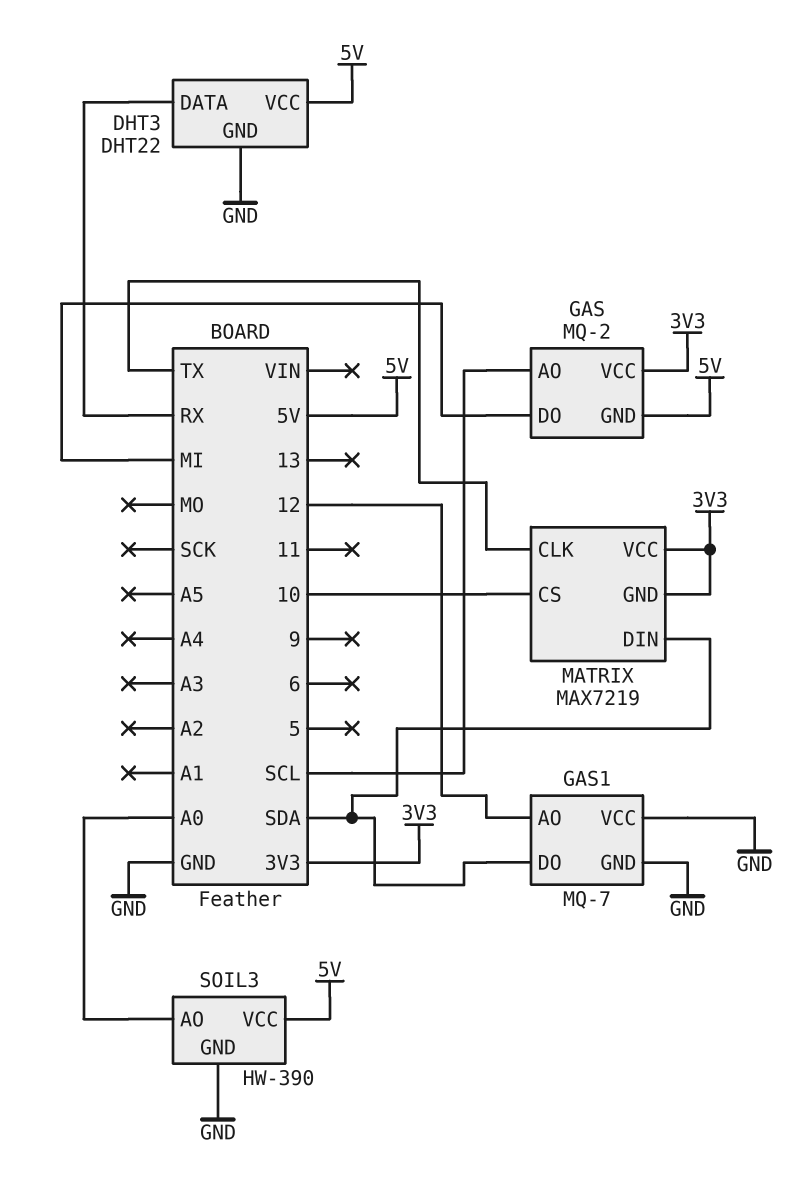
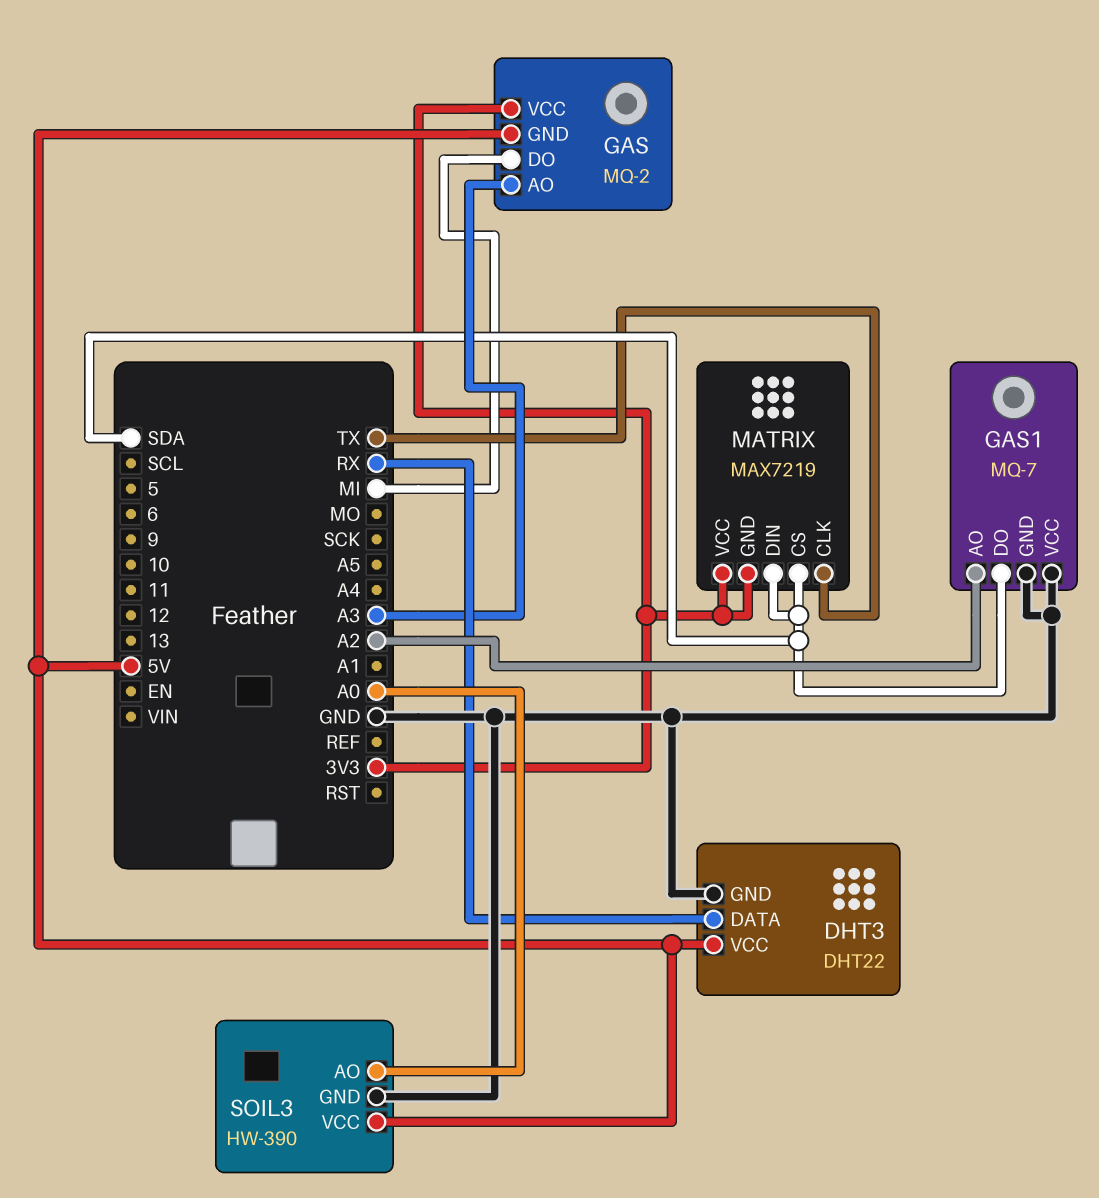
GAS pin AO: SCL -> A3
GAS1 pin AO: 12 -> A2
MATRIX pin CS: 10 -> SDA

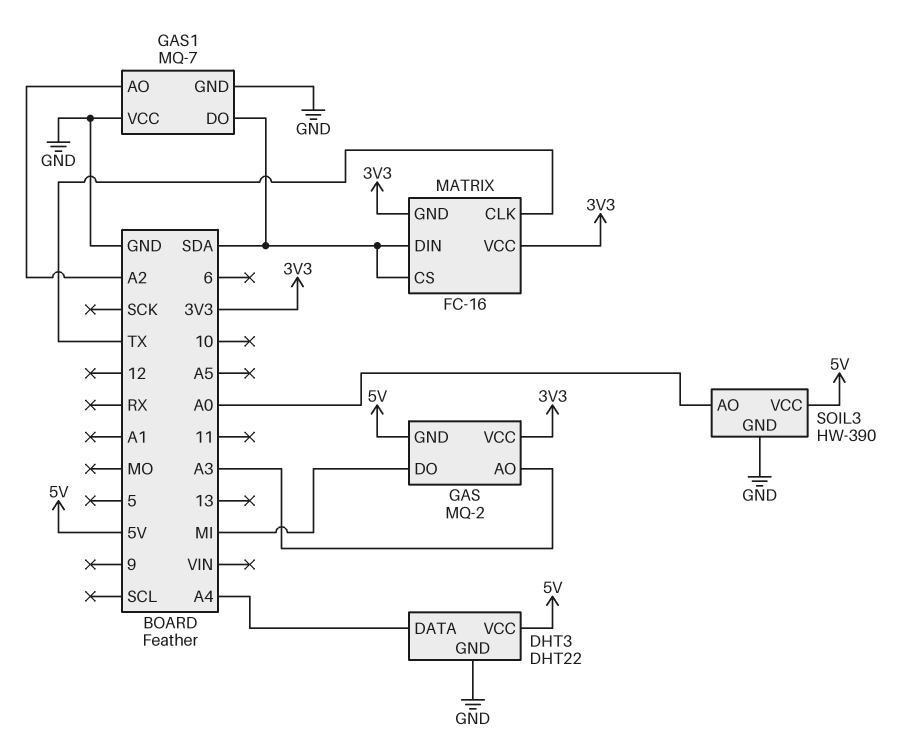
DHT3 pin DATA: RX -> A4
MATRIX: MAX7219 -> FC-16

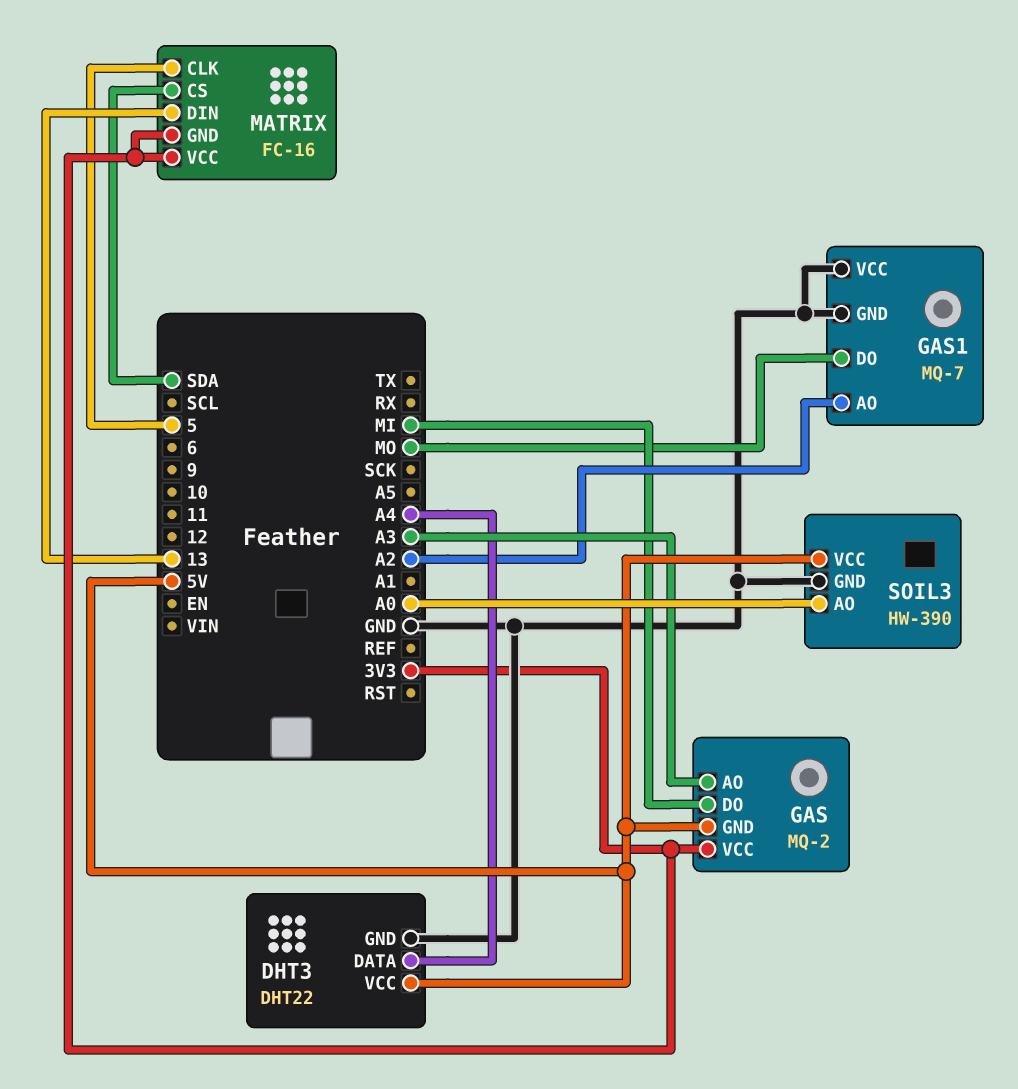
GAS1 pin DO: SDA -> MO
MATRIX pin CLK: TX -> 5
MATRIX pin DIN: SDA -> 13

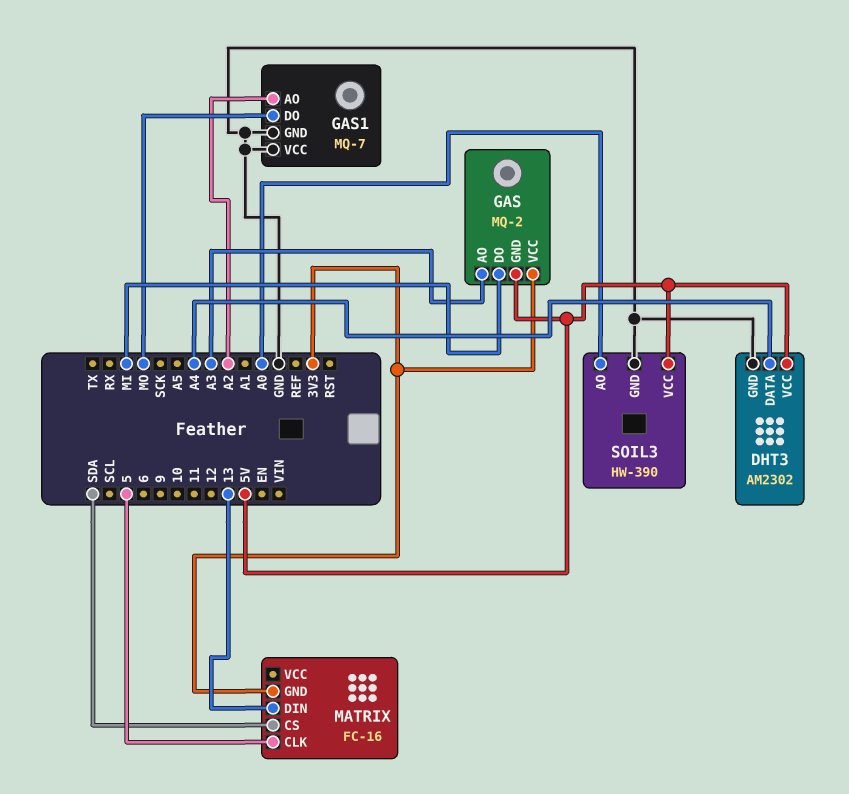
DHT3: DHT22 -> AM2302
MATRIX pin VCC: 3V3 -> none

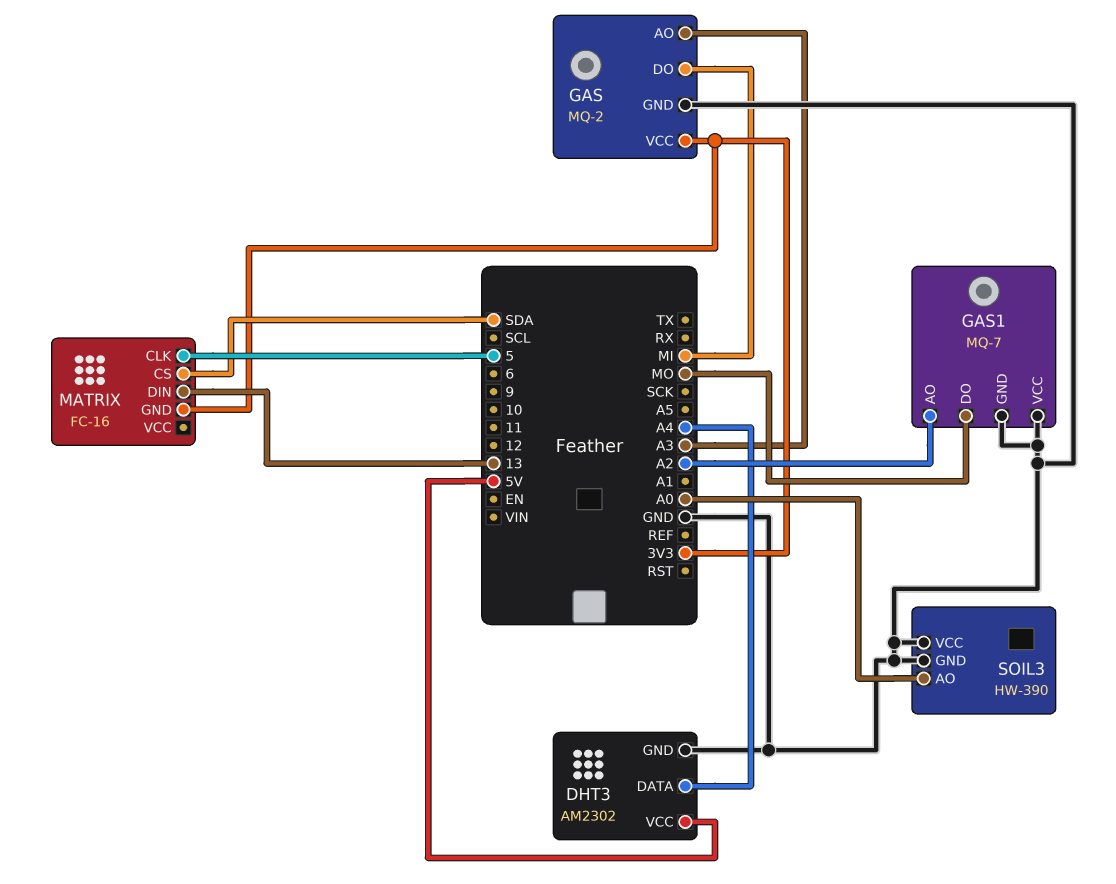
GAS pin GND: 5V -> GND
SOIL3 pin VCC: 5V -> GND

